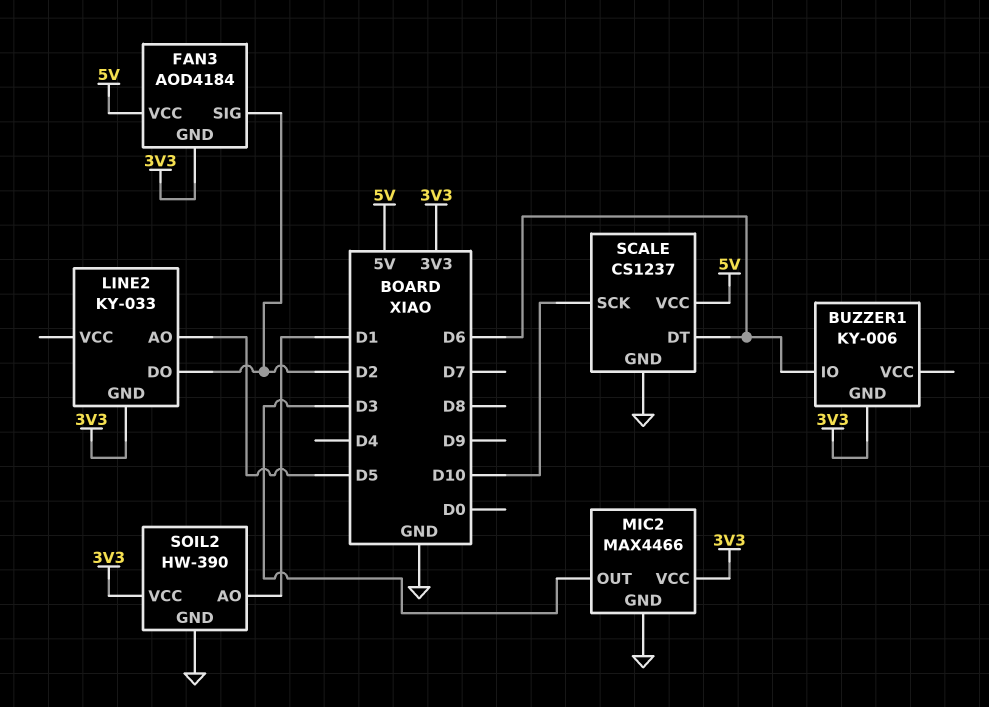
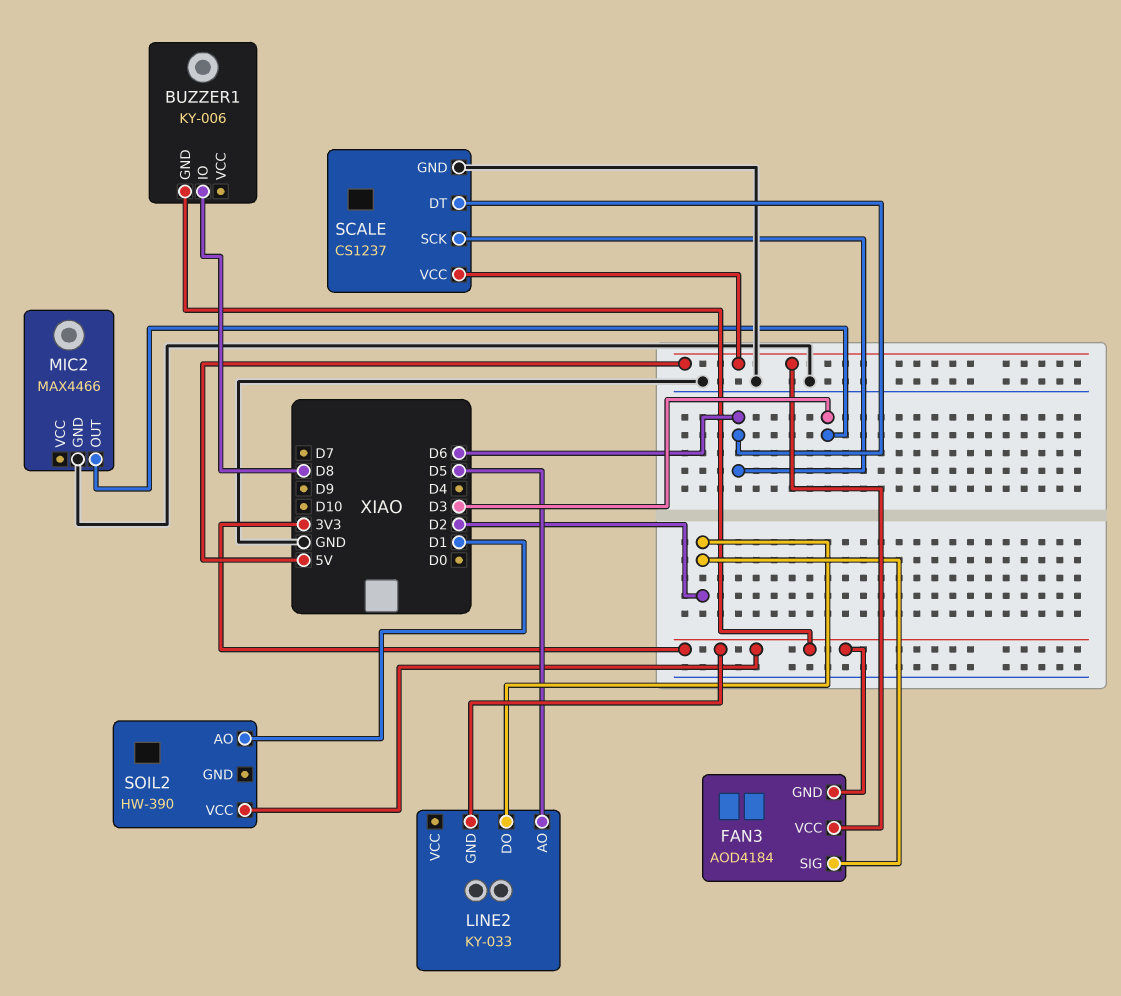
BUZZER1 pin IO: D6 -> D8
MIC2 pin VCC: 3V3 -> none
SCALE pin SCK: D10 -> D6
SOIL2 pin GND: GND -> none

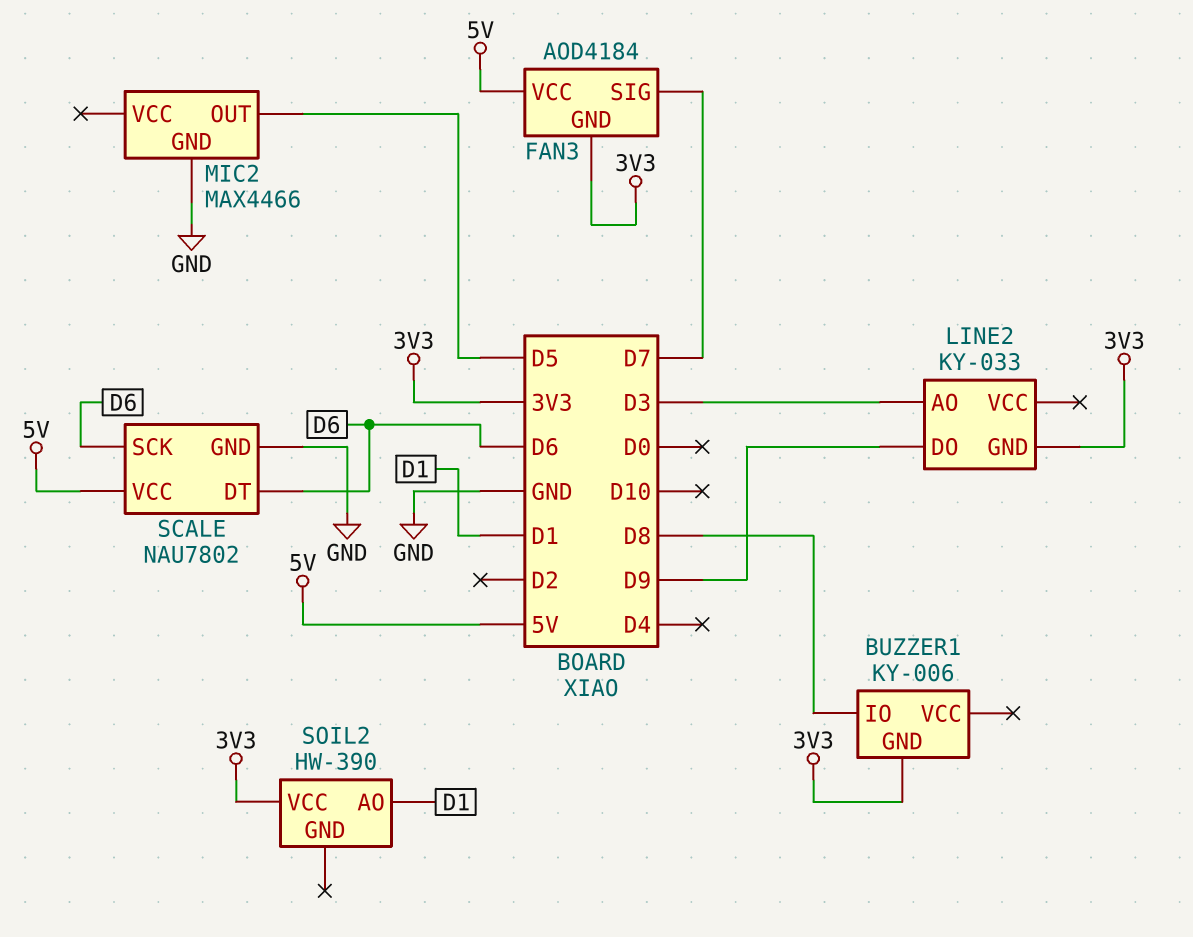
FAN3 pin SIG: D2 -> D7
LINE2 pin AO: D5 -> D3
LINE2 pin DO: D2 -> D9
MIC2 pin OUT: D3 -> D5
SCALE: CS1237 -> NAU7802

